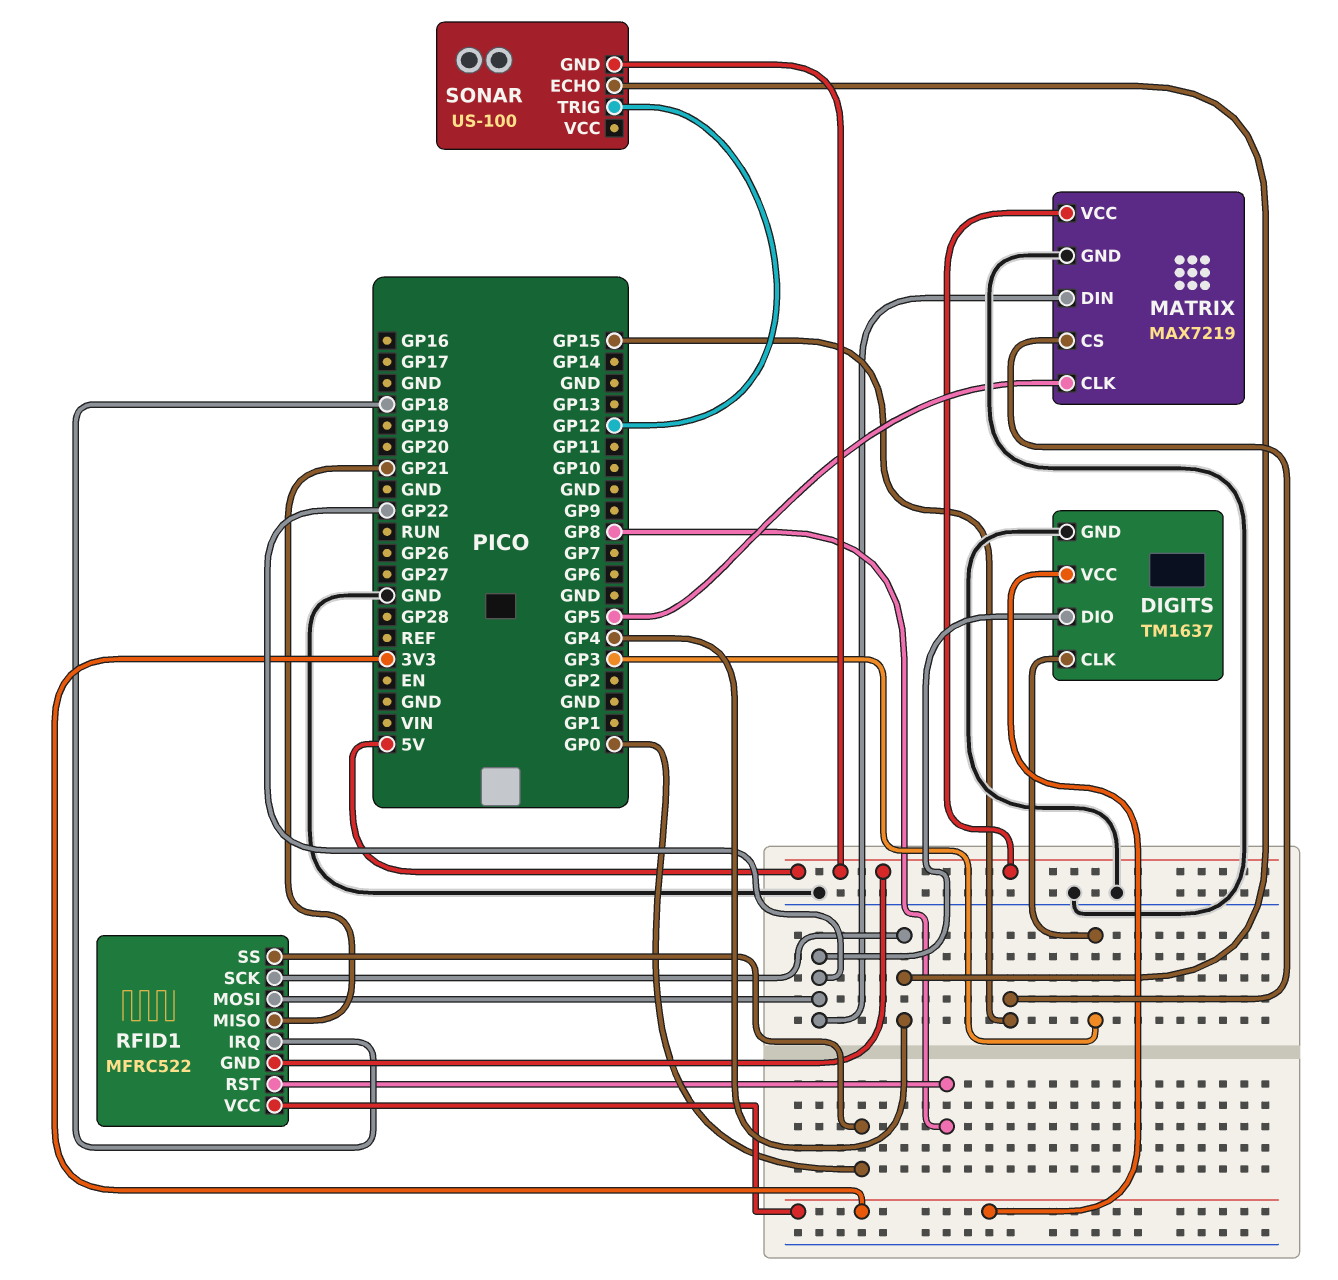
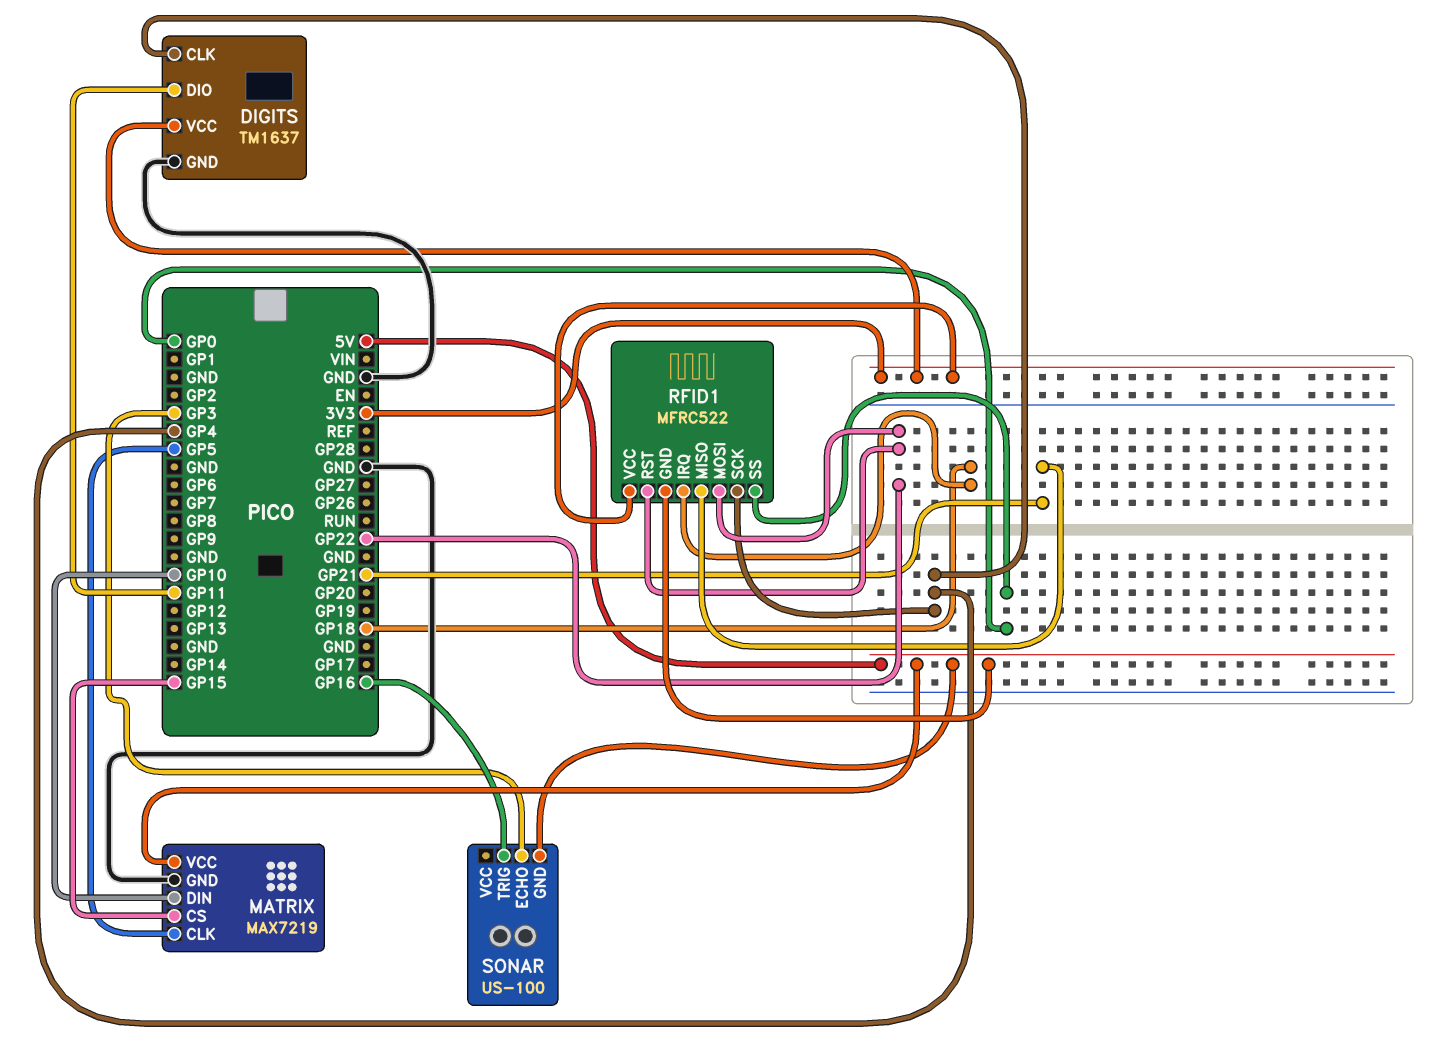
DIGITS pin CLK: GP3 -> GP4
DIGITS pin DIO: GP22 -> GP11
MATRIX pin DIN: GP22 -> GP10
RFID1 pin RST: GP8 -> GP22
SONAR pin ECHO: GP4 -> GP3
SONAR pin TRIG: GP12 -> GP16

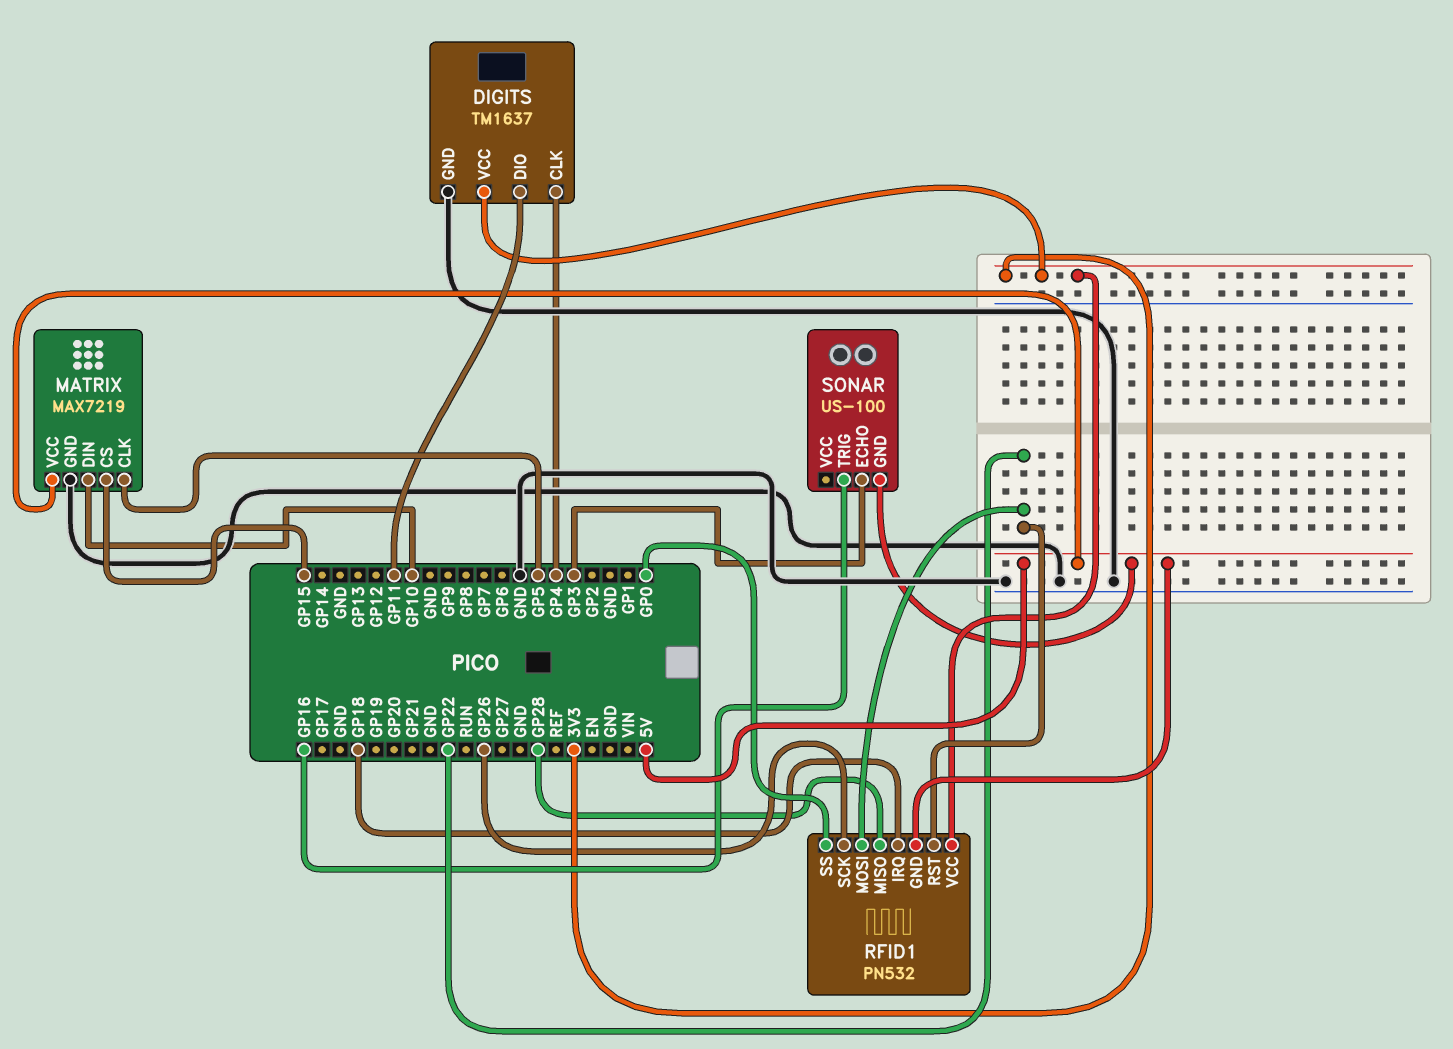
RFID1: MFRC522 -> PN532
RFID1 pin MISO: GP21 -> GP28
RFID1 pin SCK: GP4 -> GP26

